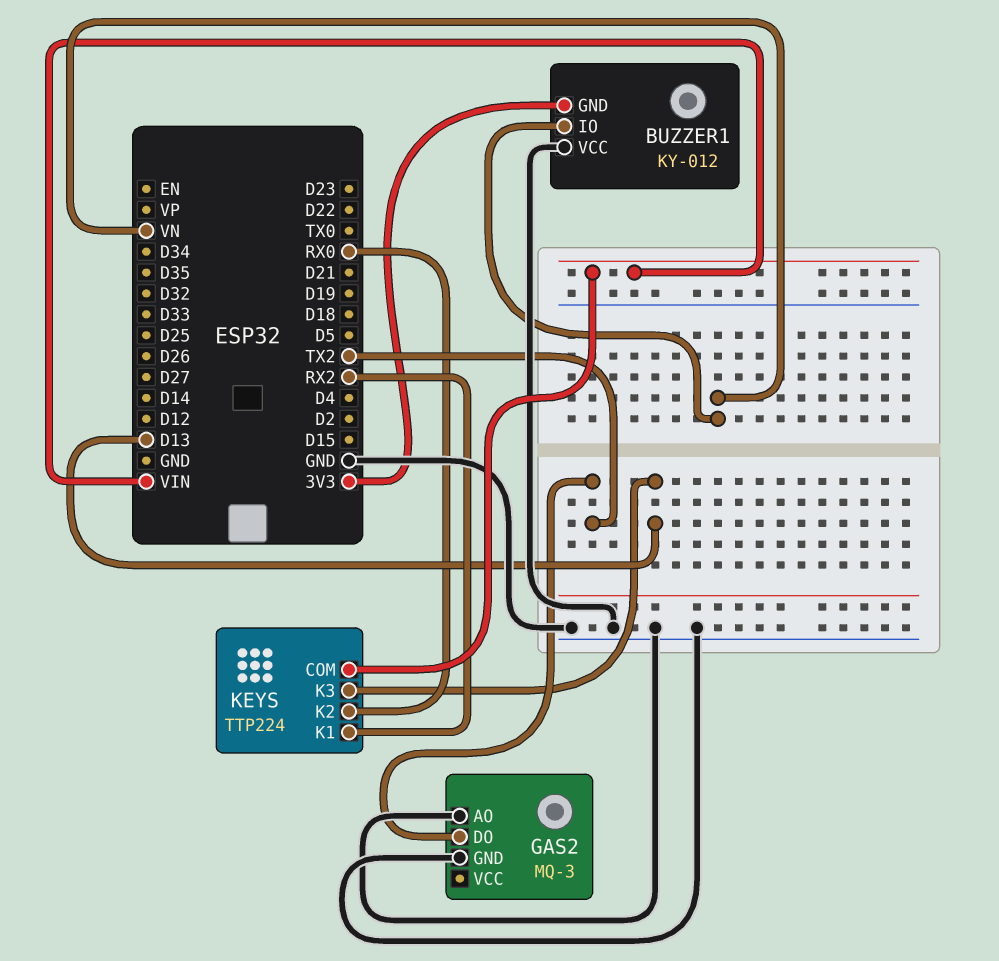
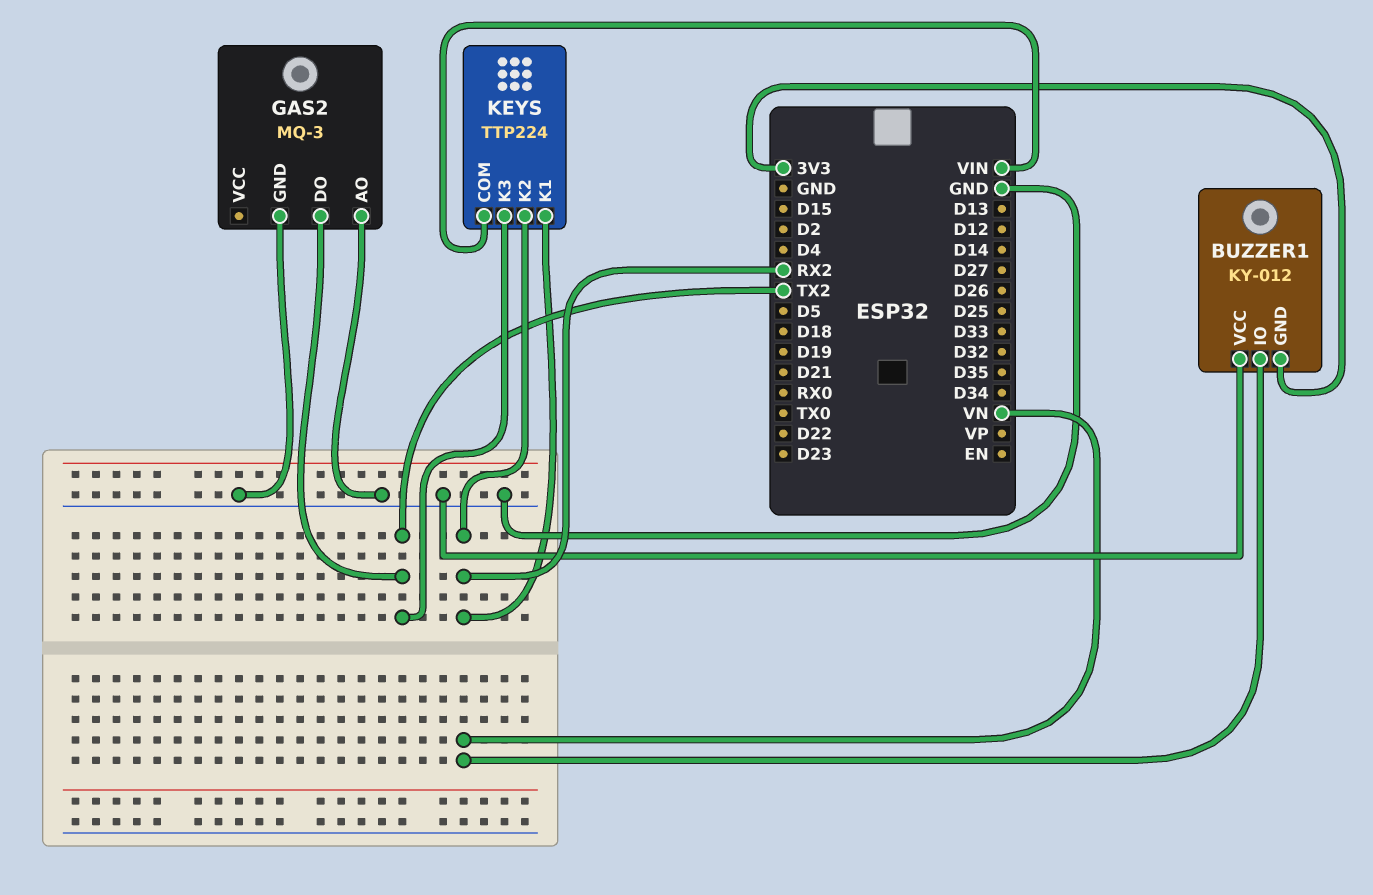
KEYS pin K2: RX0 -> RX2
KEYS pin K3: D13 -> TX2

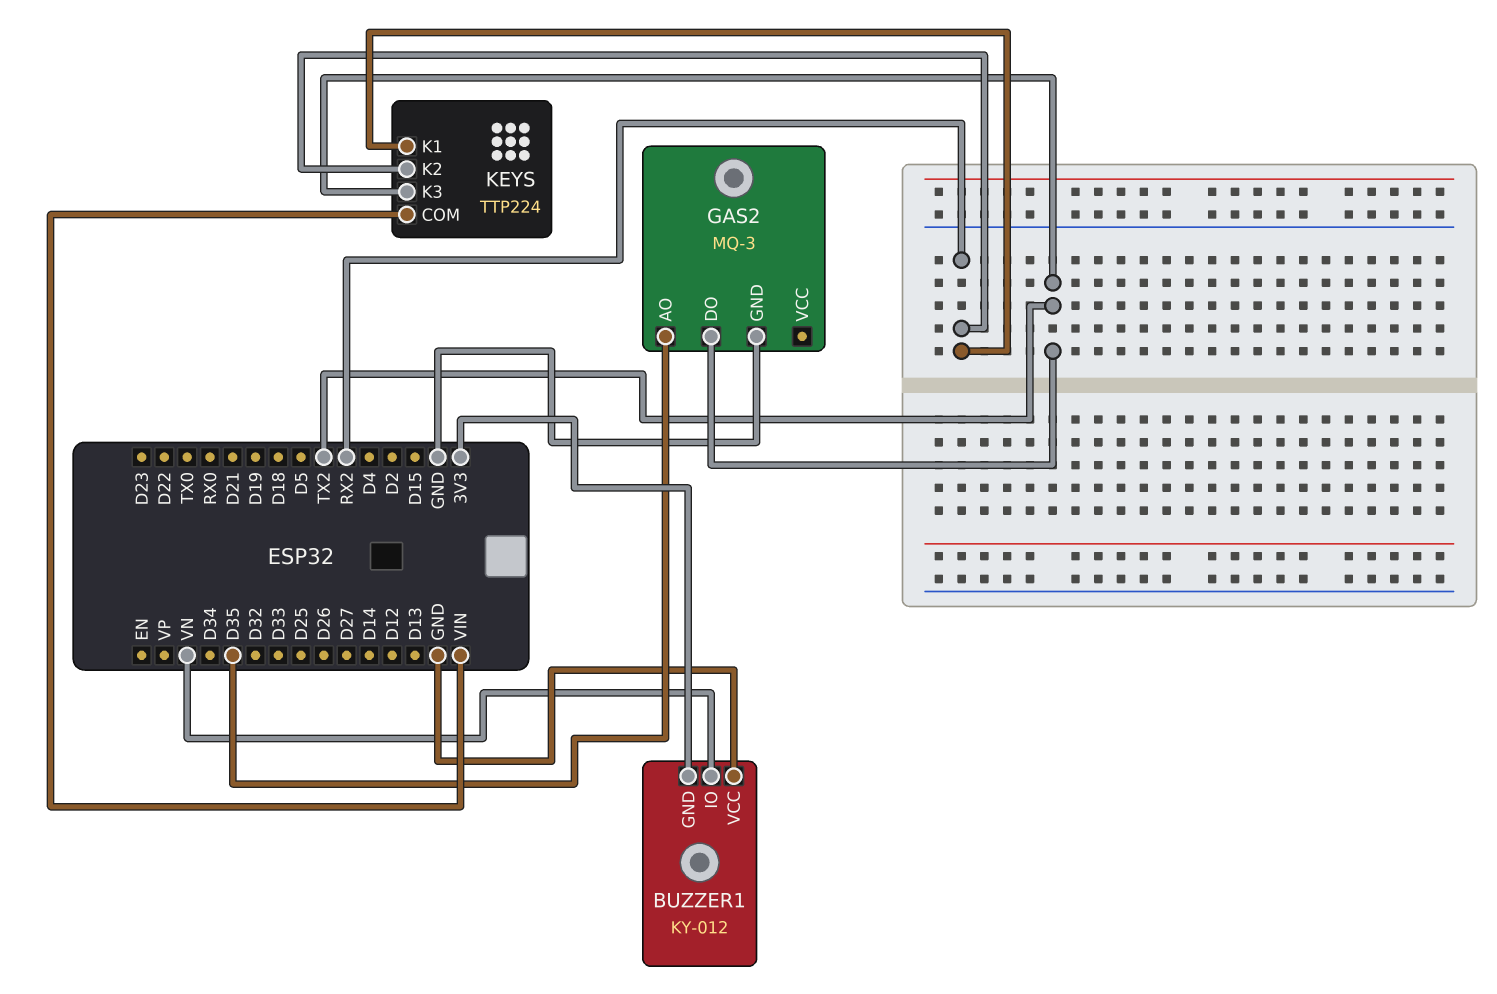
GAS2 pin AO: GND -> D35

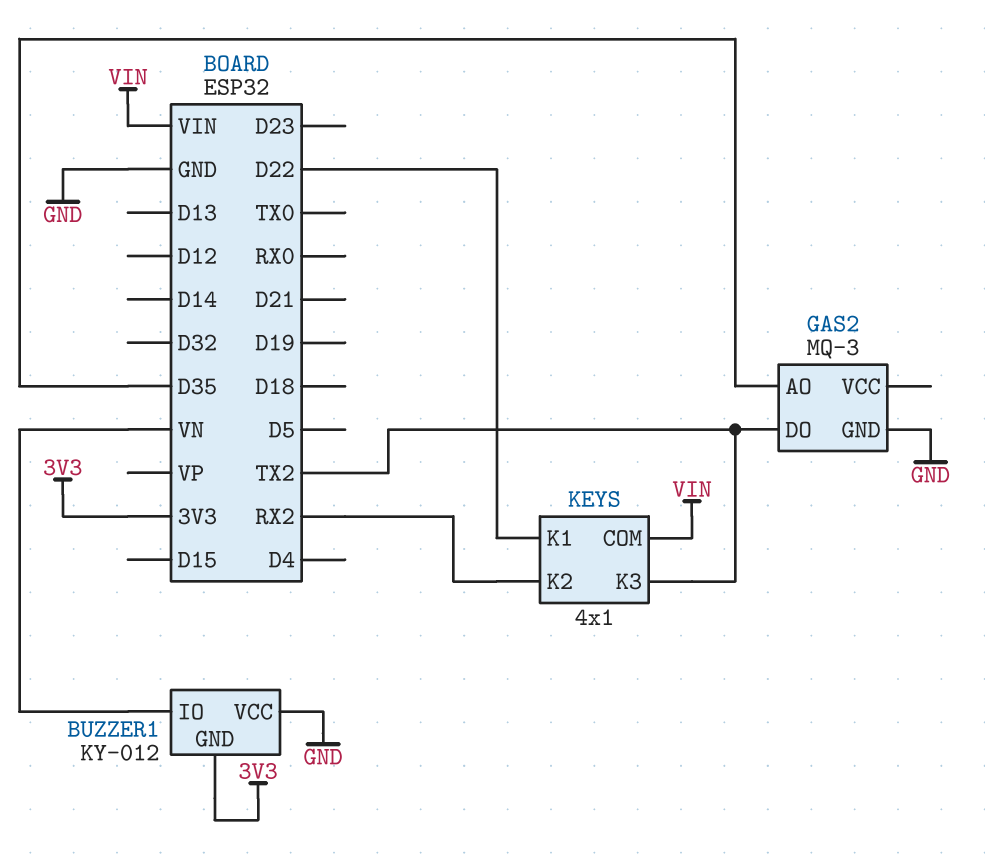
KEYS: TTP224 -> 4x1
KEYS pin K1: RX2 -> D22

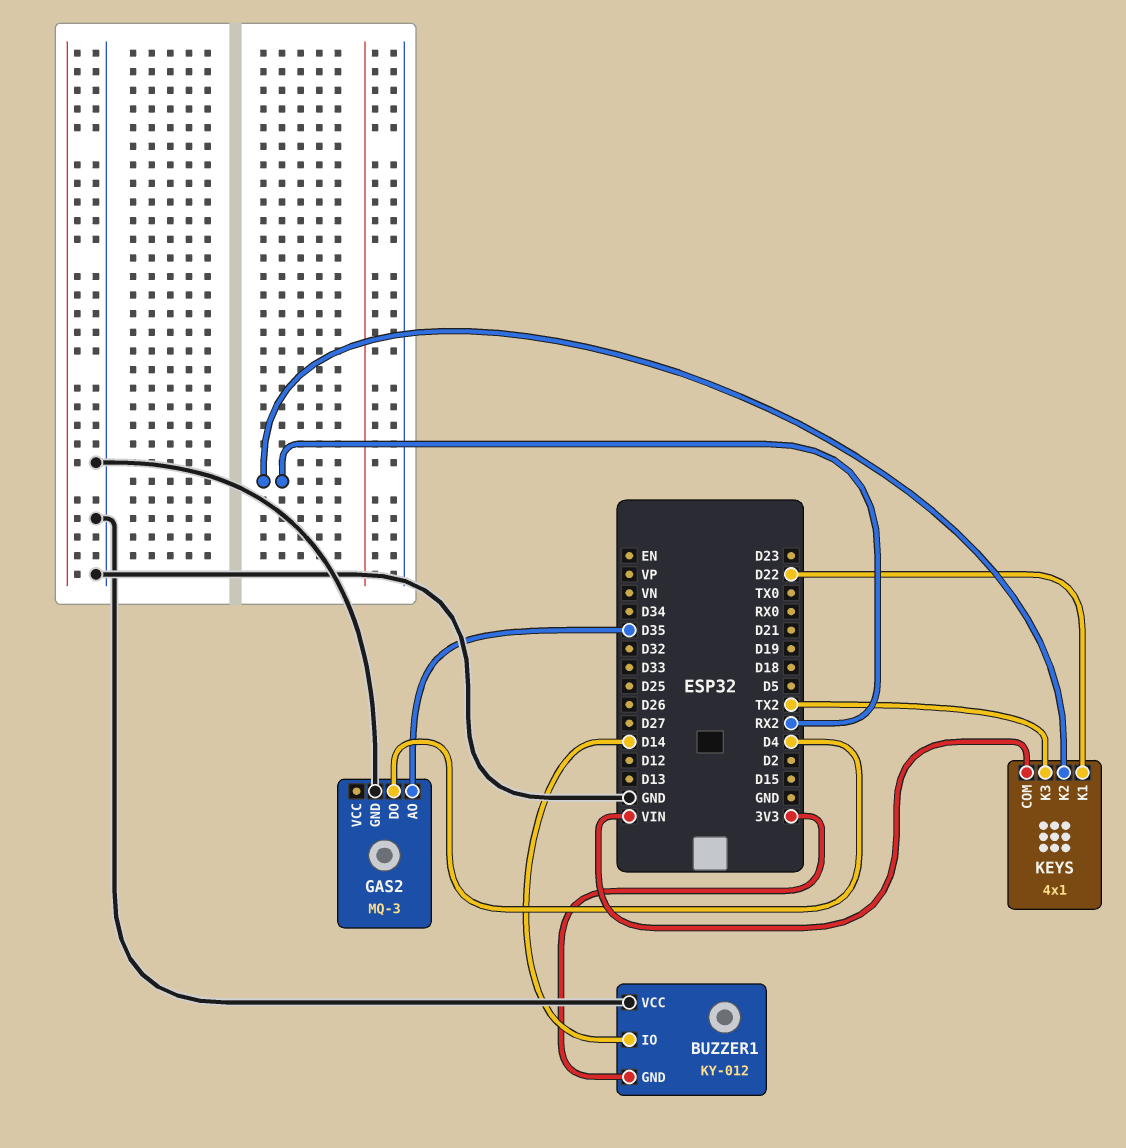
BUZZER1 pin IO: VN -> D14
GAS2 pin DO: TX2 -> D4

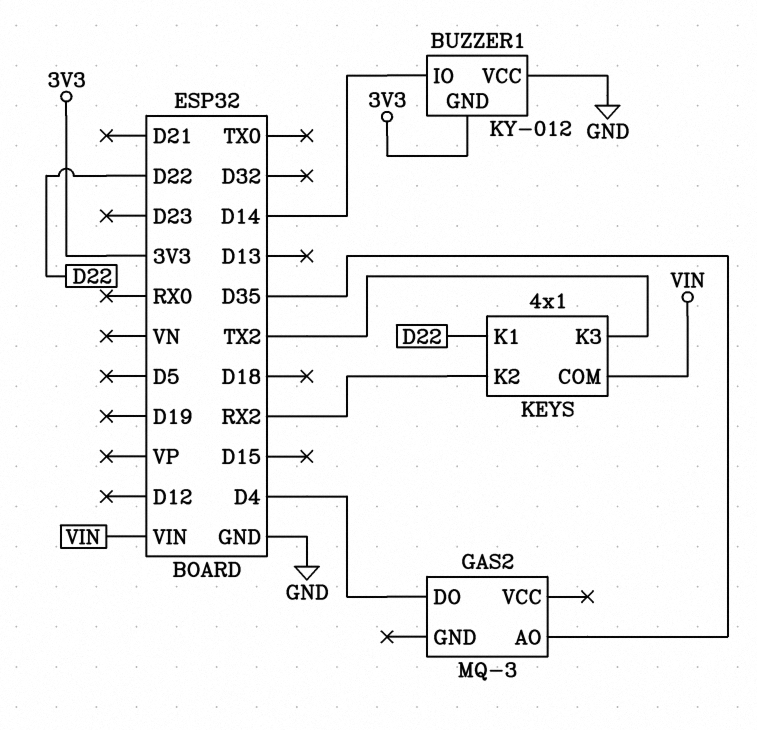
GAS2 pin GND: GND -> none

